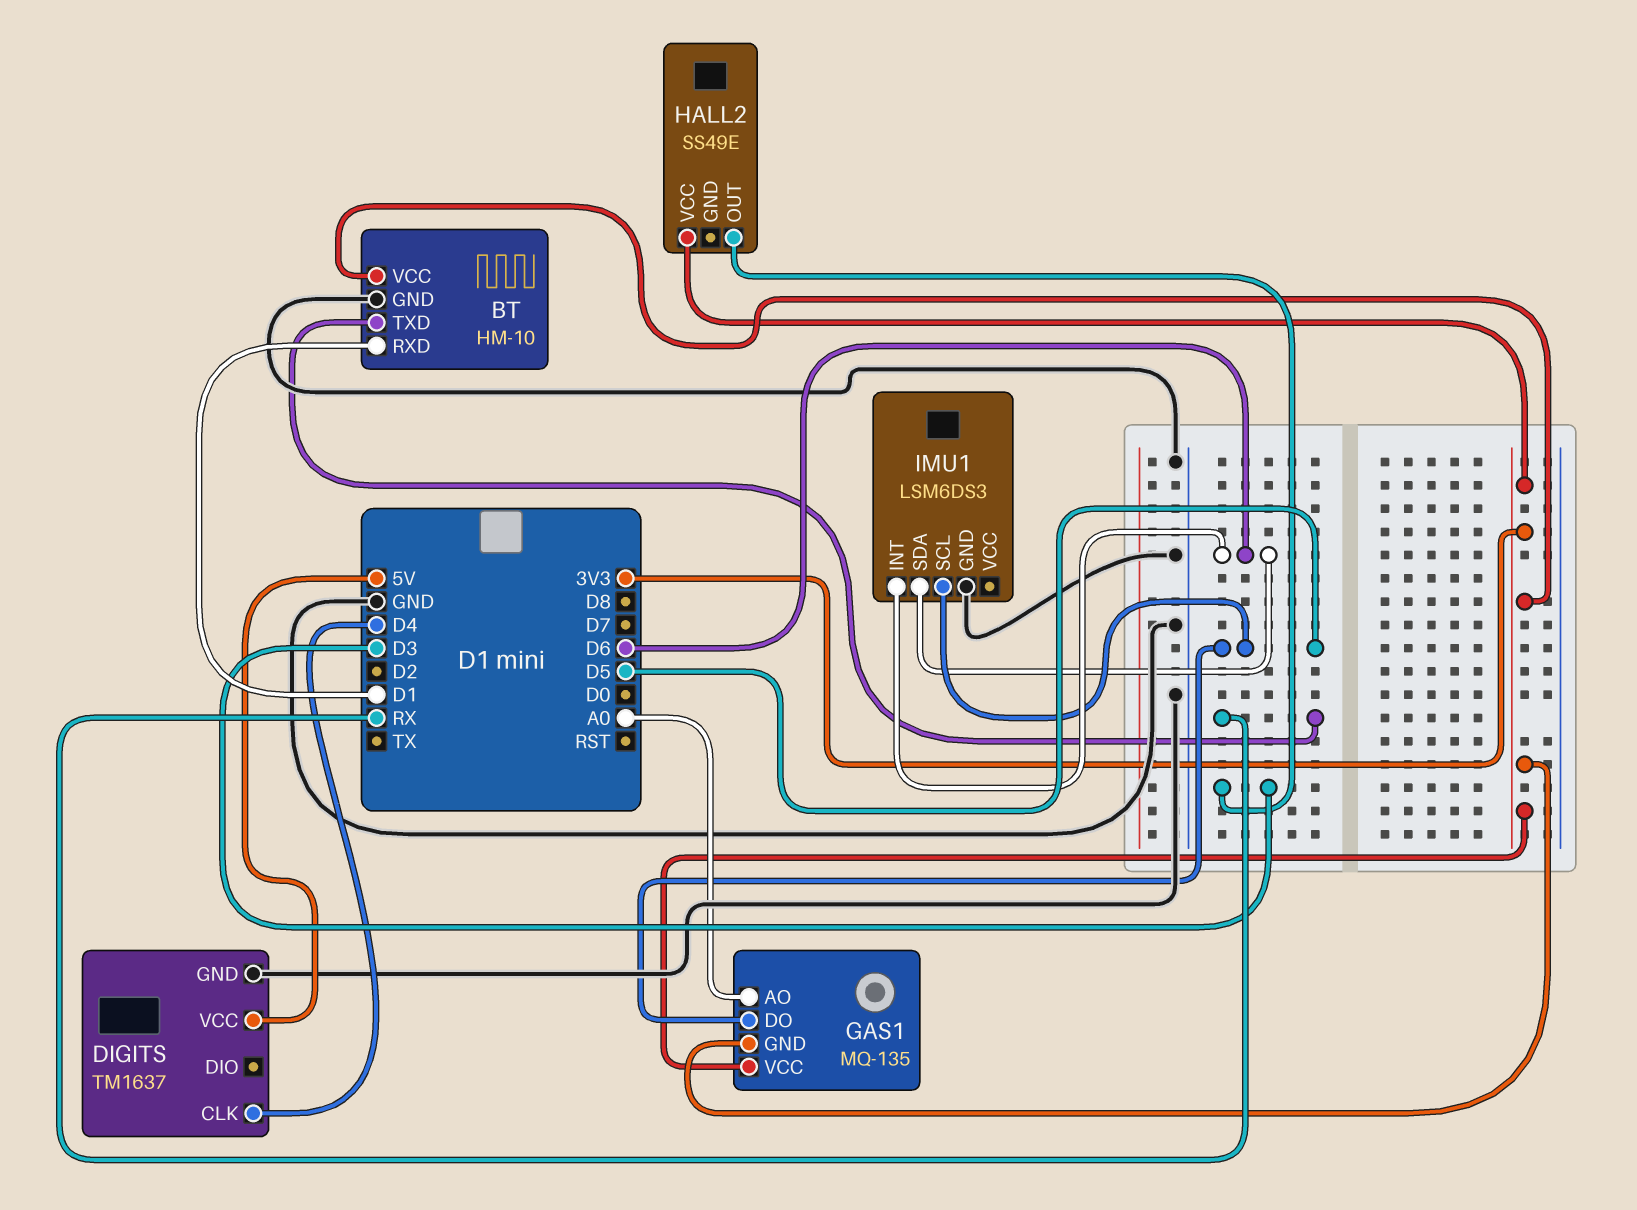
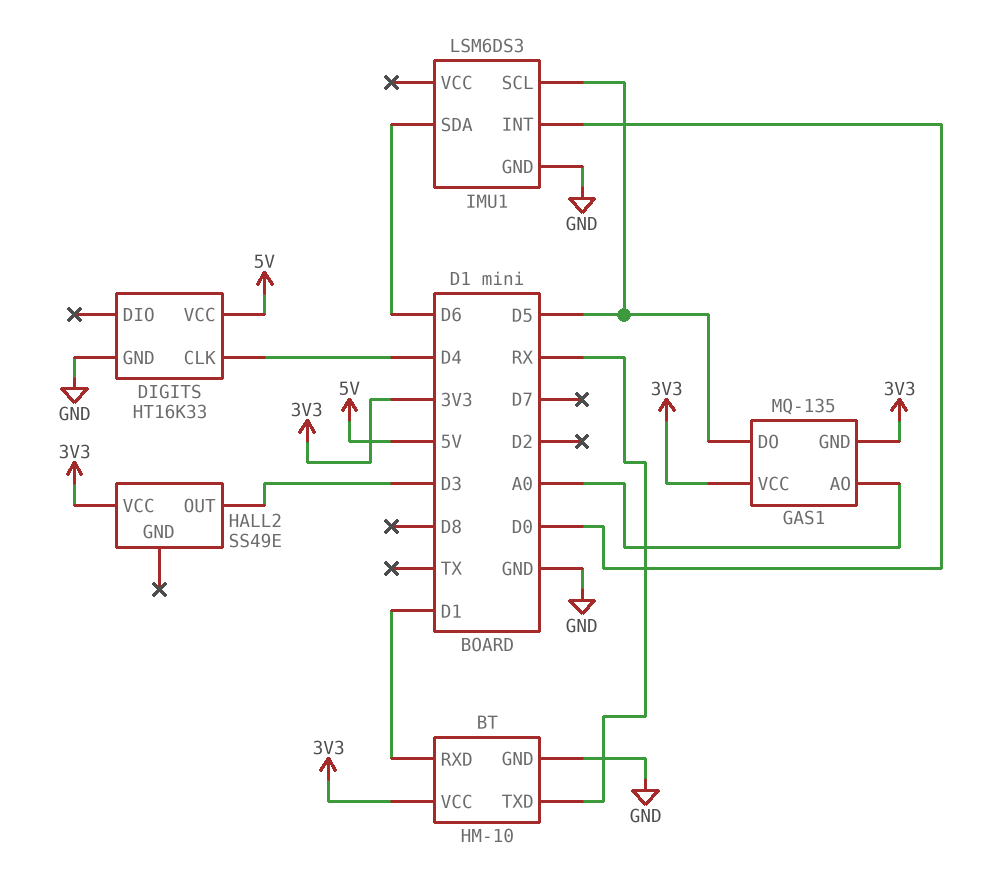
DIGITS: TM1637 -> HT16K33
IMU1 pin INT: D6 -> D0

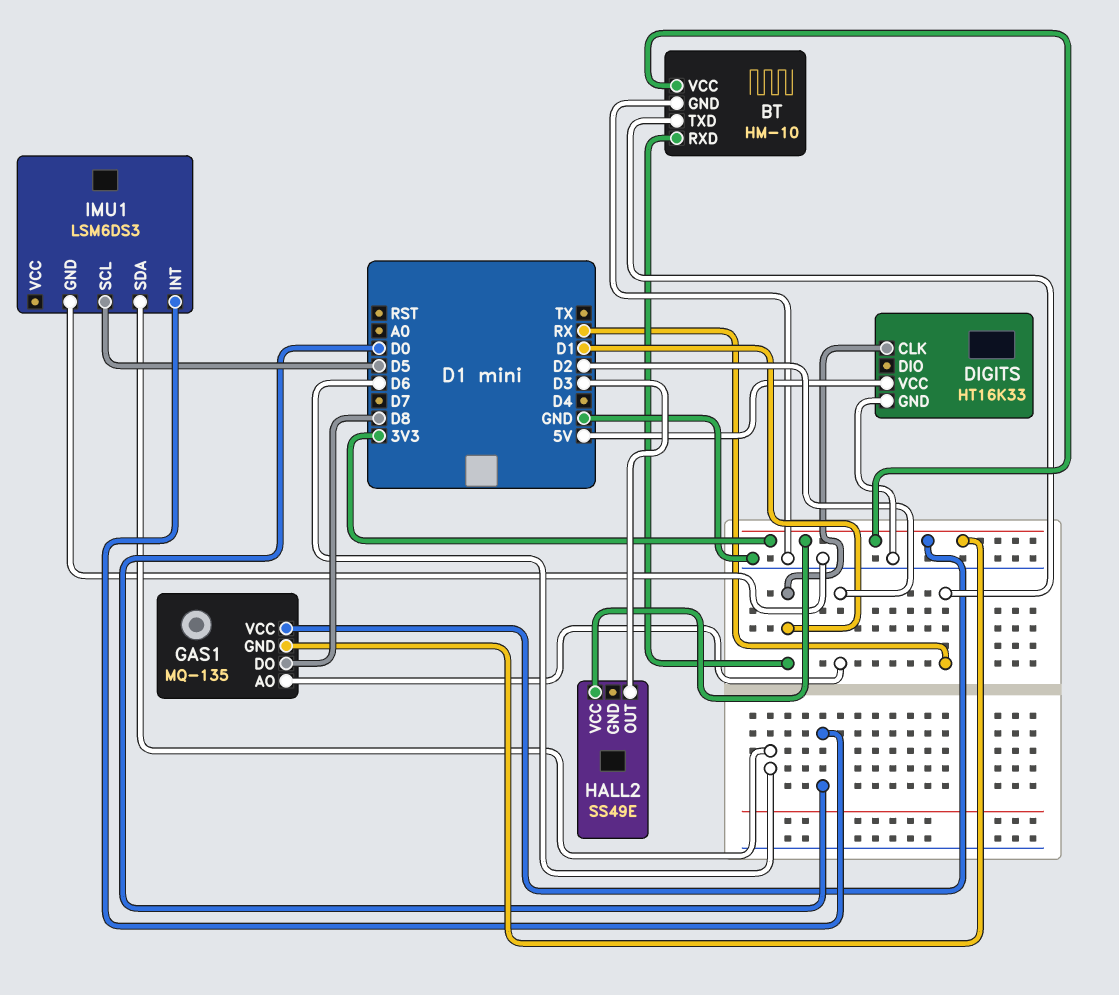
DIGITS pin CLK: D4 -> D1
GAS1 pin AO: A0 -> D2
GAS1 pin DO: D5 -> D8

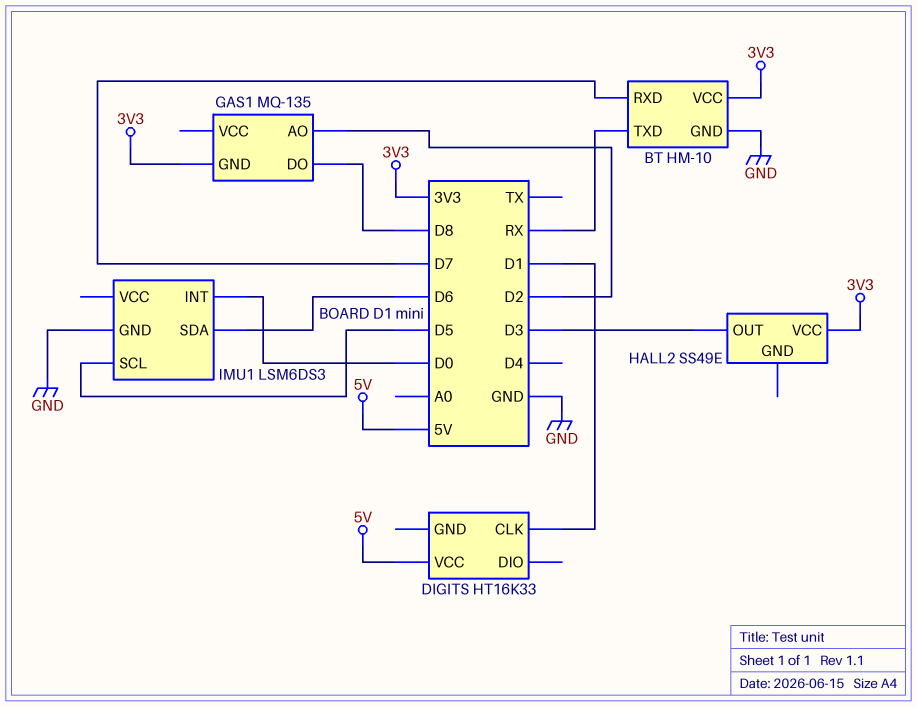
BT pin RXD: D1 -> D7
DIGITS pin GND: GND -> none
GAS1 pin VCC: 3V3 -> none

